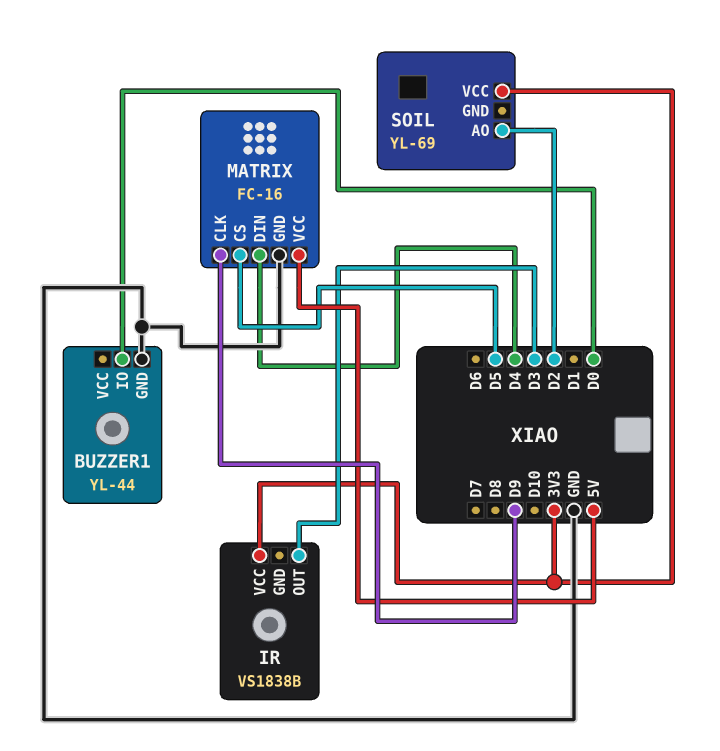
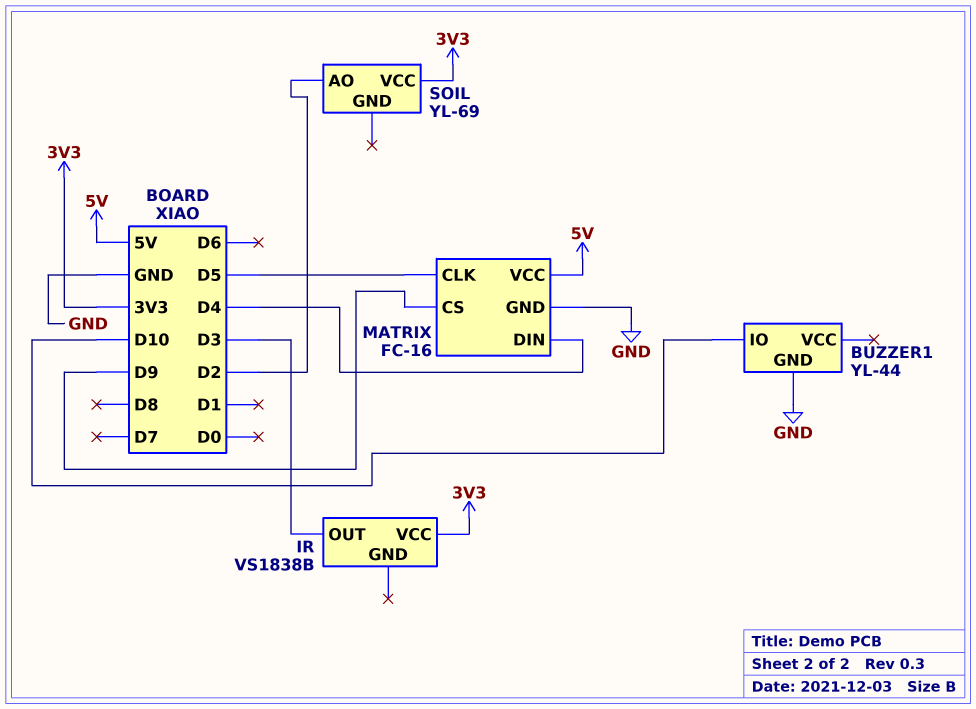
BUZZER1 pin IO: D0 -> D10
MATRIX pin CLK: D9 -> D5
MATRIX pin CS: D5 -> D9

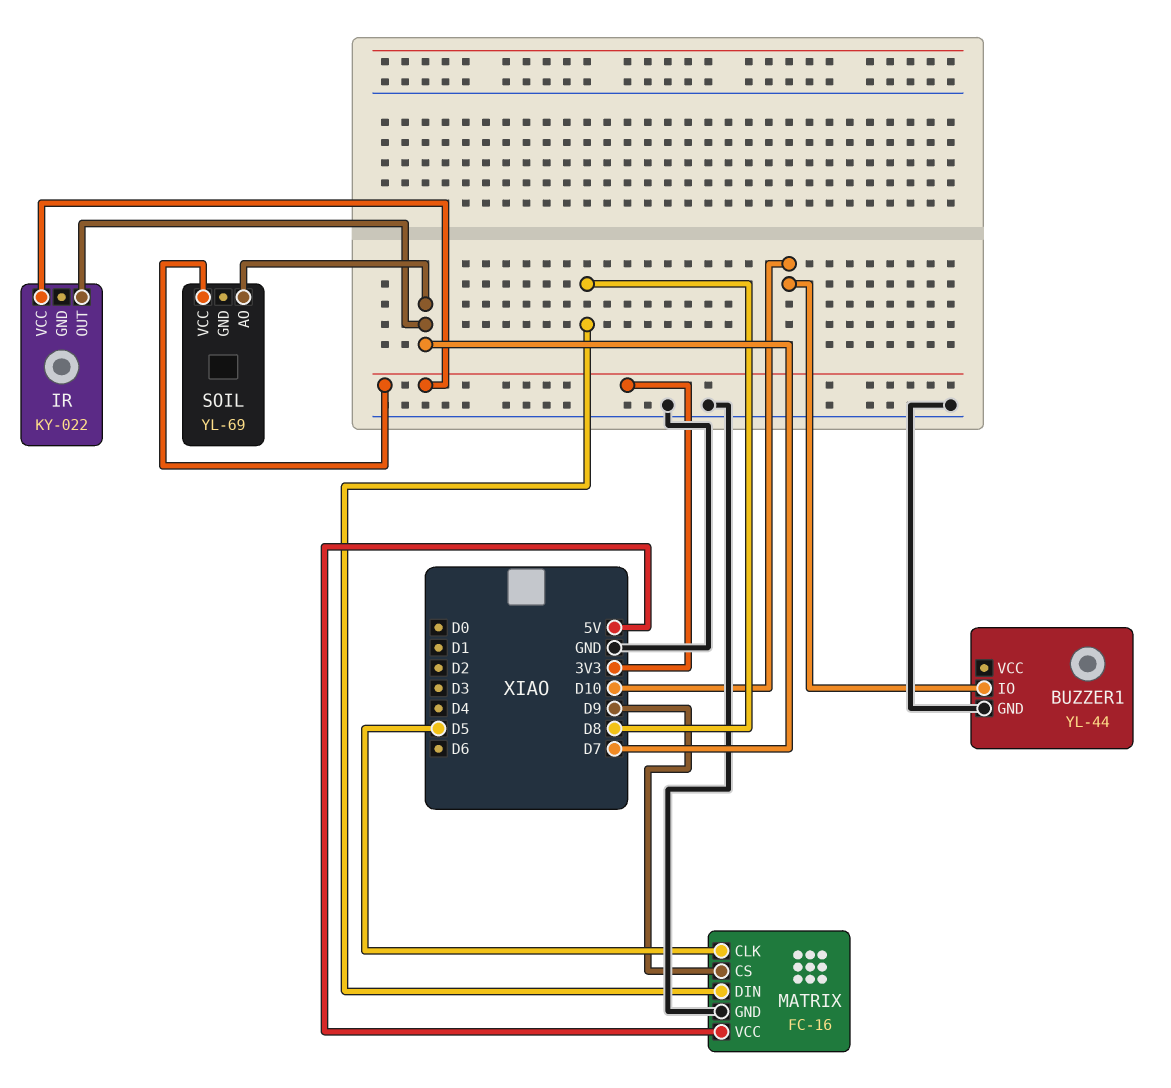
IR: VS1838B -> KY-022
IR pin OUT: D3 -> D7
MATRIX pin DIN: D4 -> D8
SOIL pin AO: D2 -> D7

